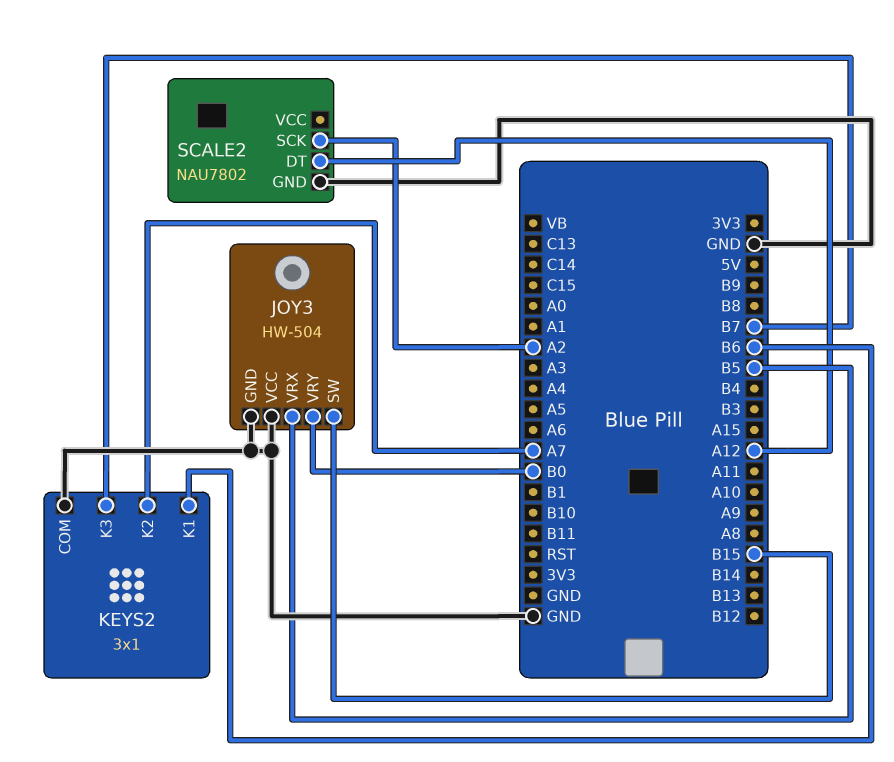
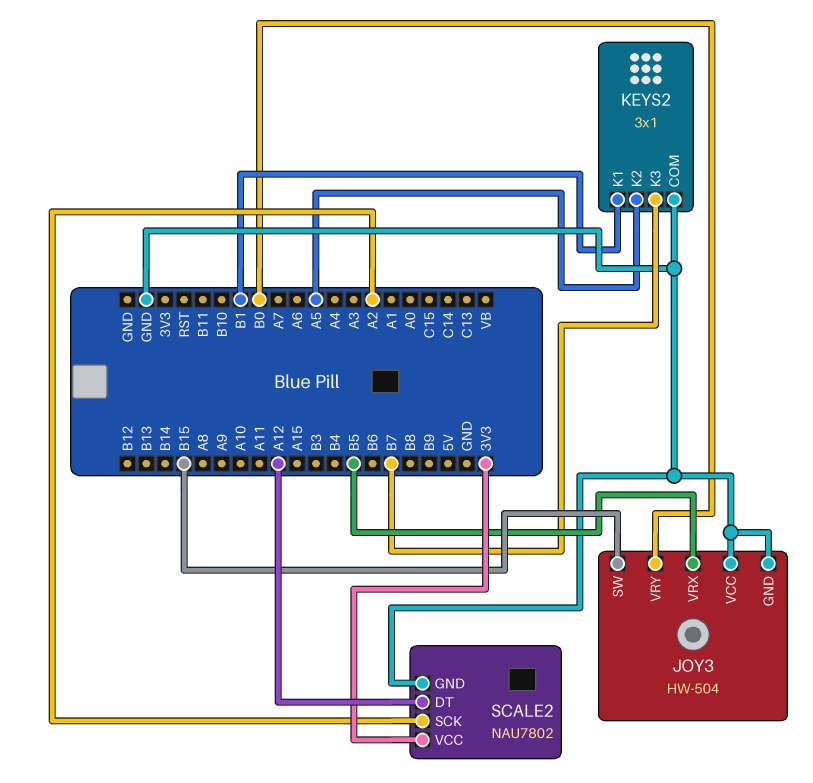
KEYS2 pin K1: B6 -> B1
KEYS2 pin K2: A7 -> A5
SCALE2 pin VCC: none -> 3V3

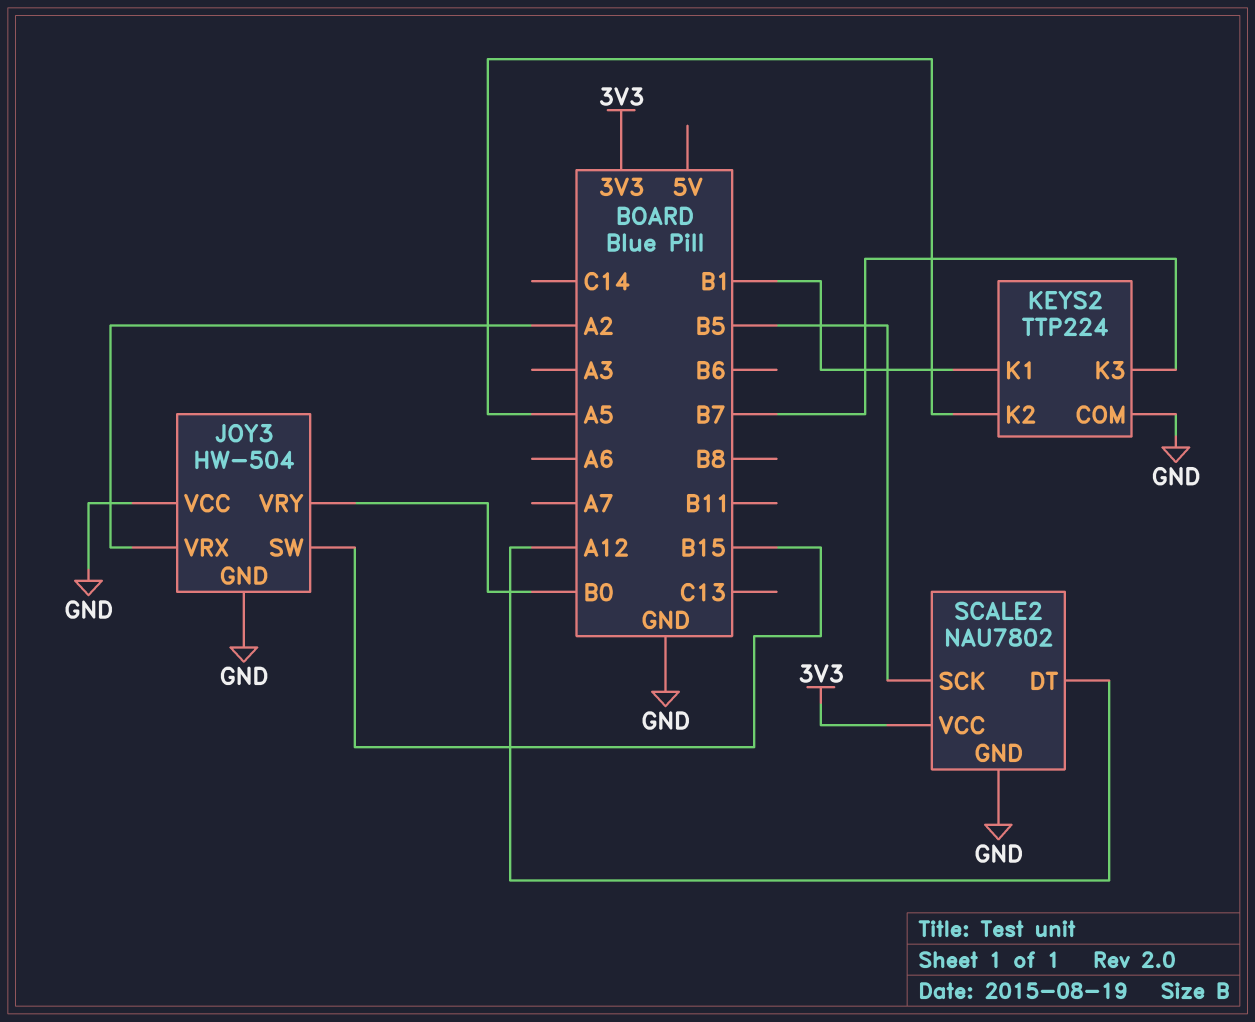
JOY3 pin VRX: B5 -> A2
KEYS2: 3x1 -> TTP224
SCALE2 pin SCK: A2 -> B5

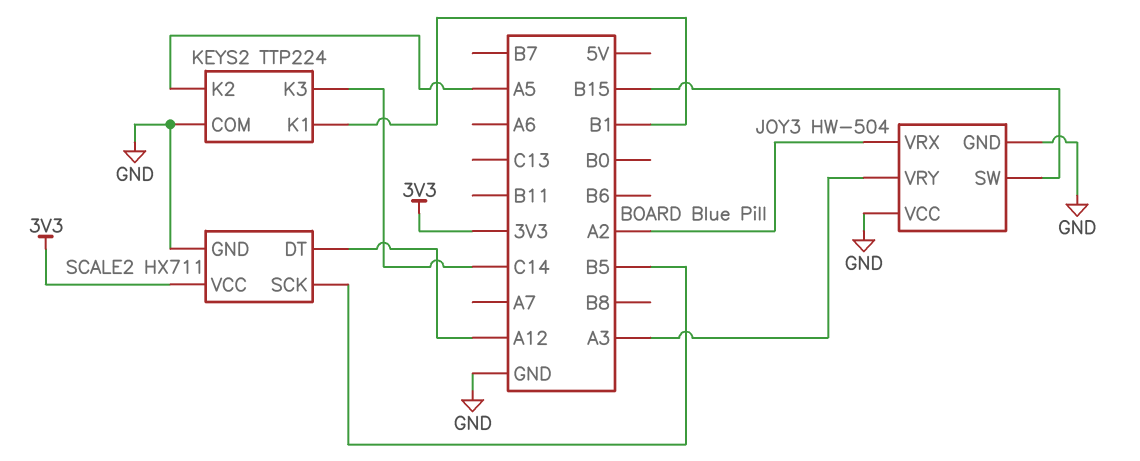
JOY3 pin VRY: B0 -> A3
KEYS2 pin K3: B7 -> C14
SCALE2: NAU7802 -> HX711

